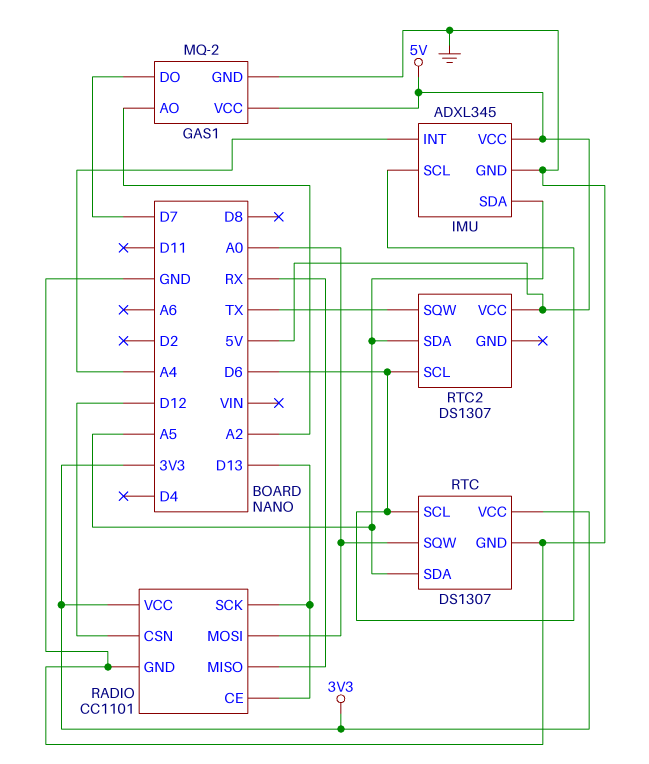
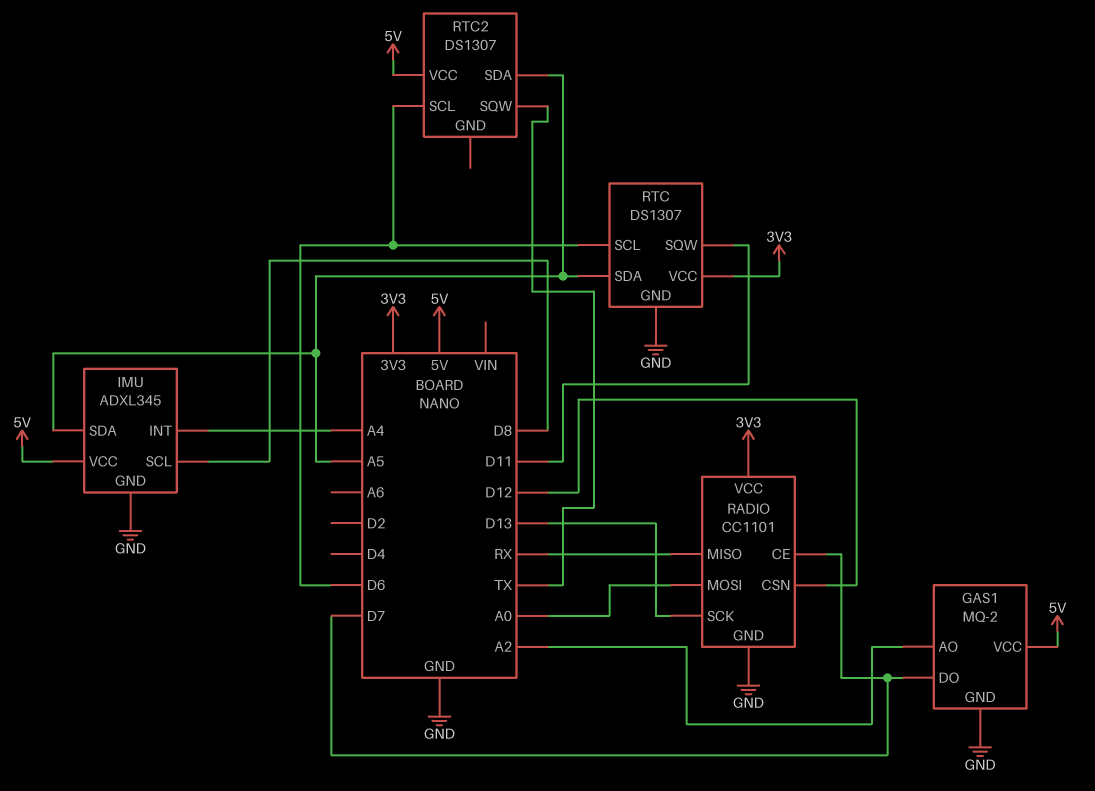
IMU pin SCL: D6 -> D8
RADIO pin CE: D13 -> D7
RTC pin SQW: A0 -> D11

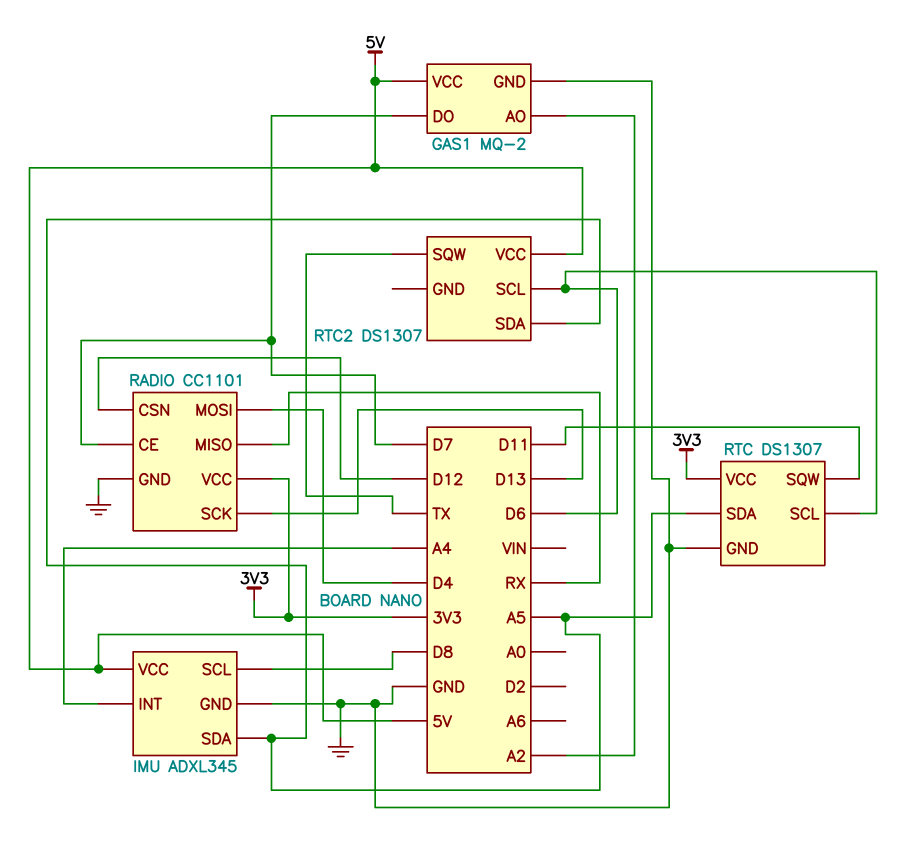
RADIO pin MOSI: A0 -> D4

